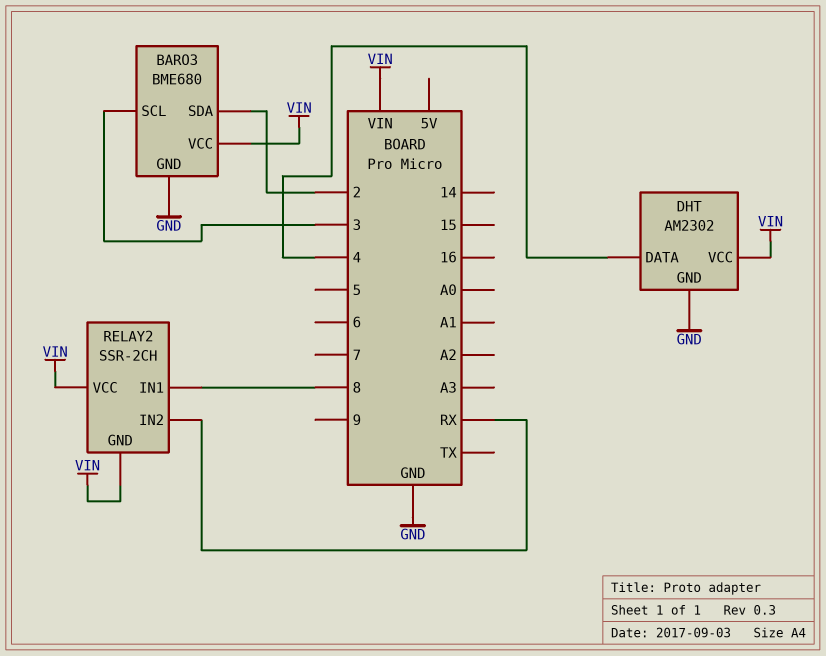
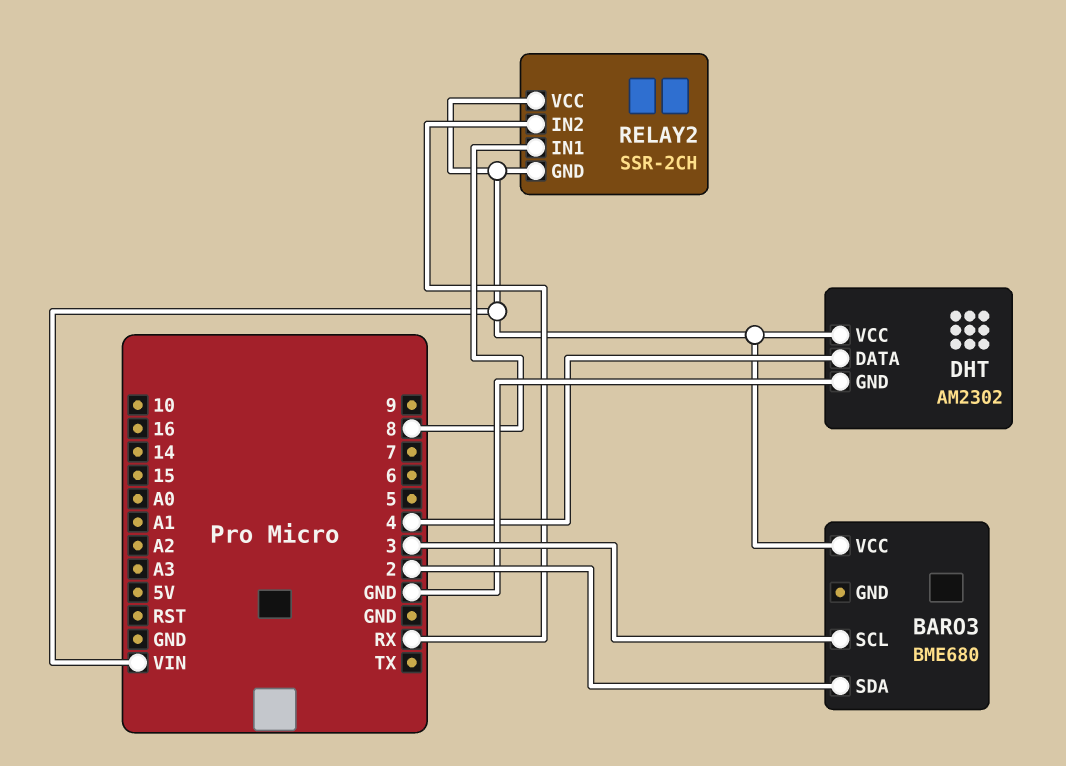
BARO3 pin GND: GND -> none

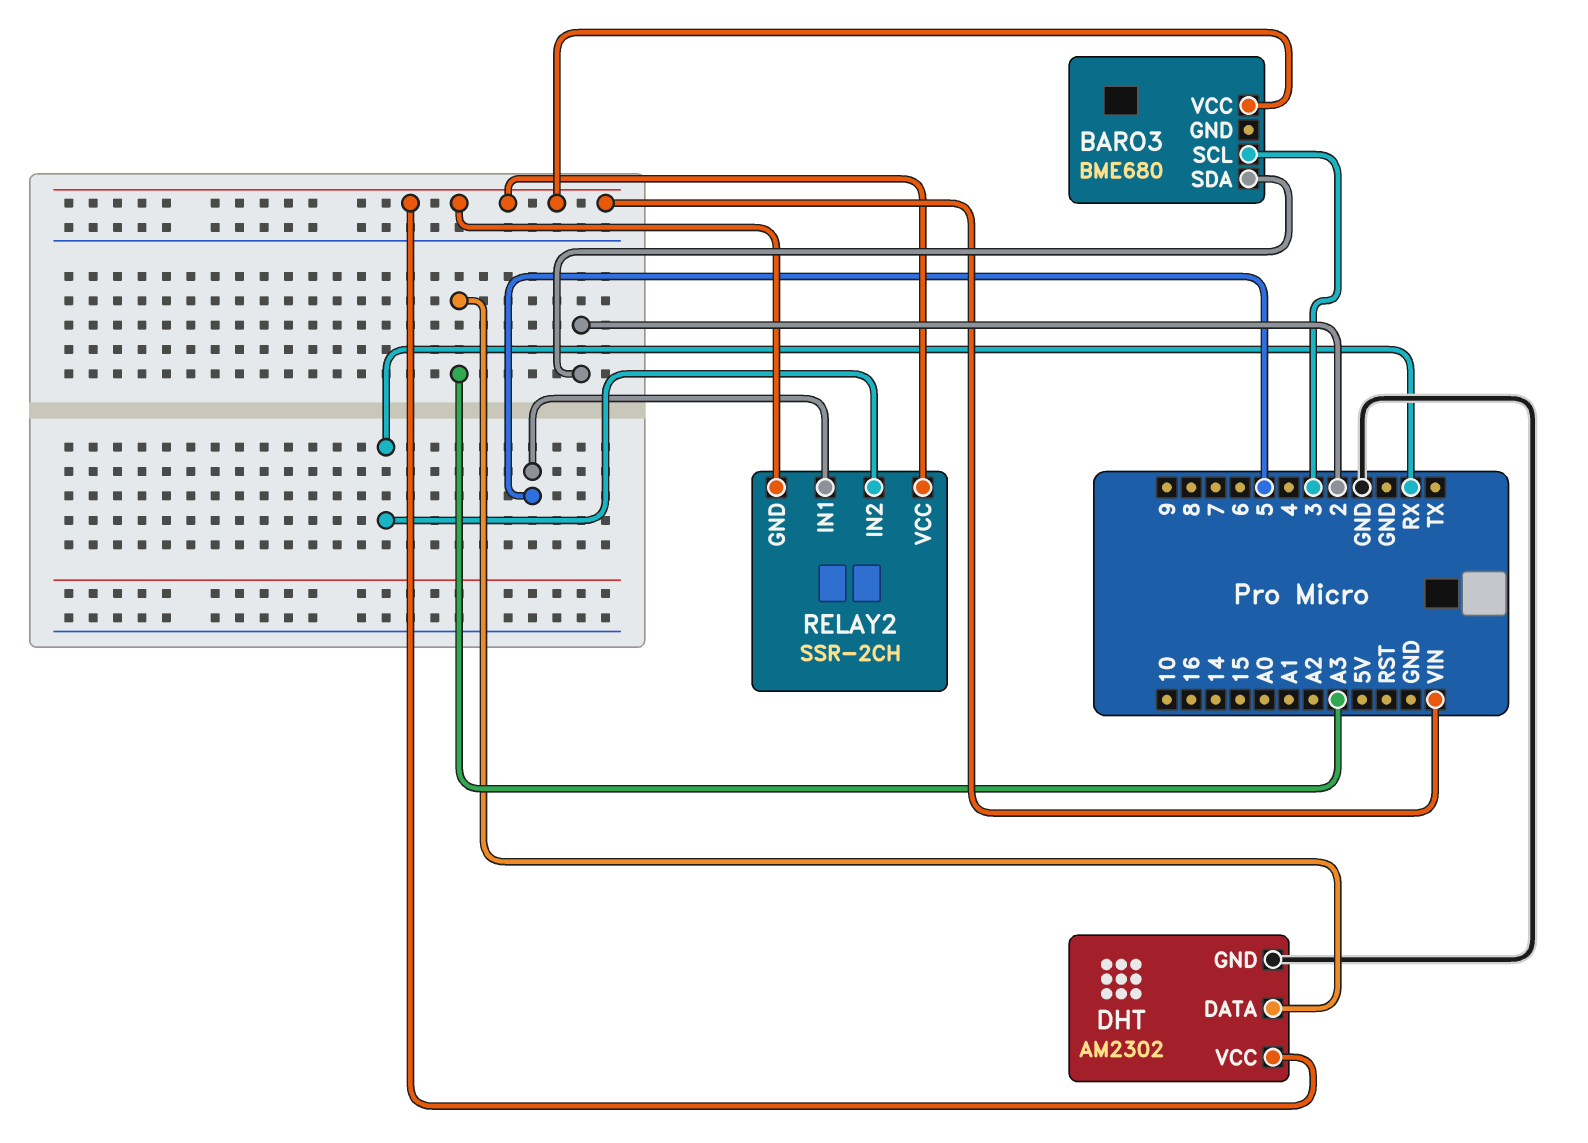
DHT pin DATA: 4 -> A3
RELAY2 pin IN1: 8 -> 5

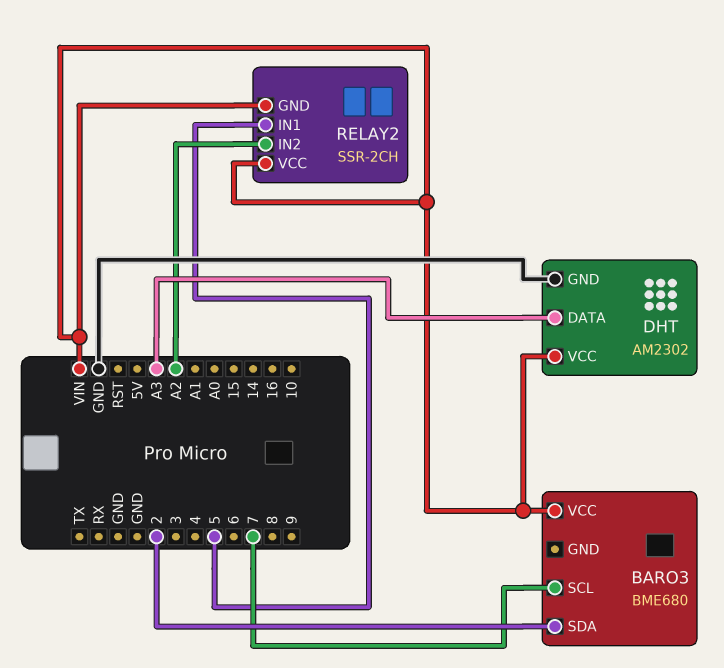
BARO3 pin SCL: 3 -> 7
RELAY2 pin IN2: RX -> A2

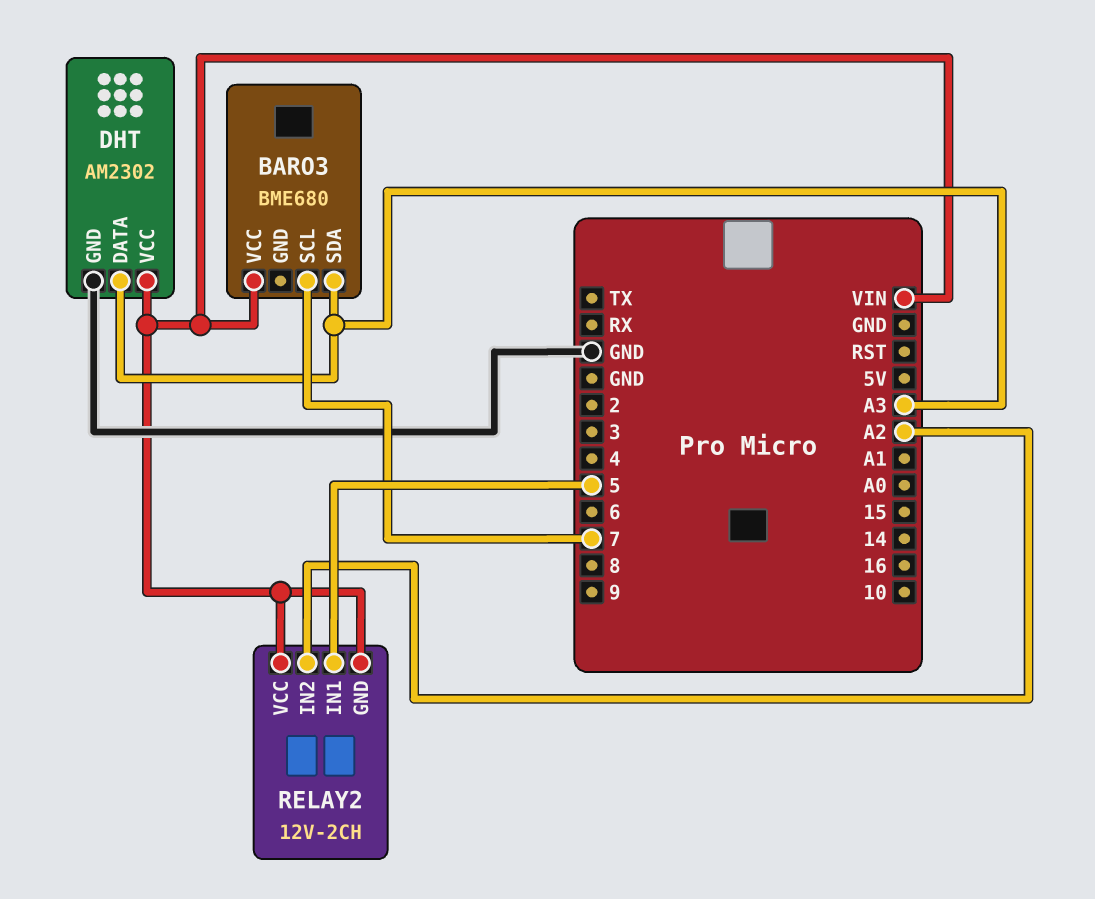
BARO3 pin SDA: 2 -> A3
RELAY2: SSR-2CH -> 12V-2CH

